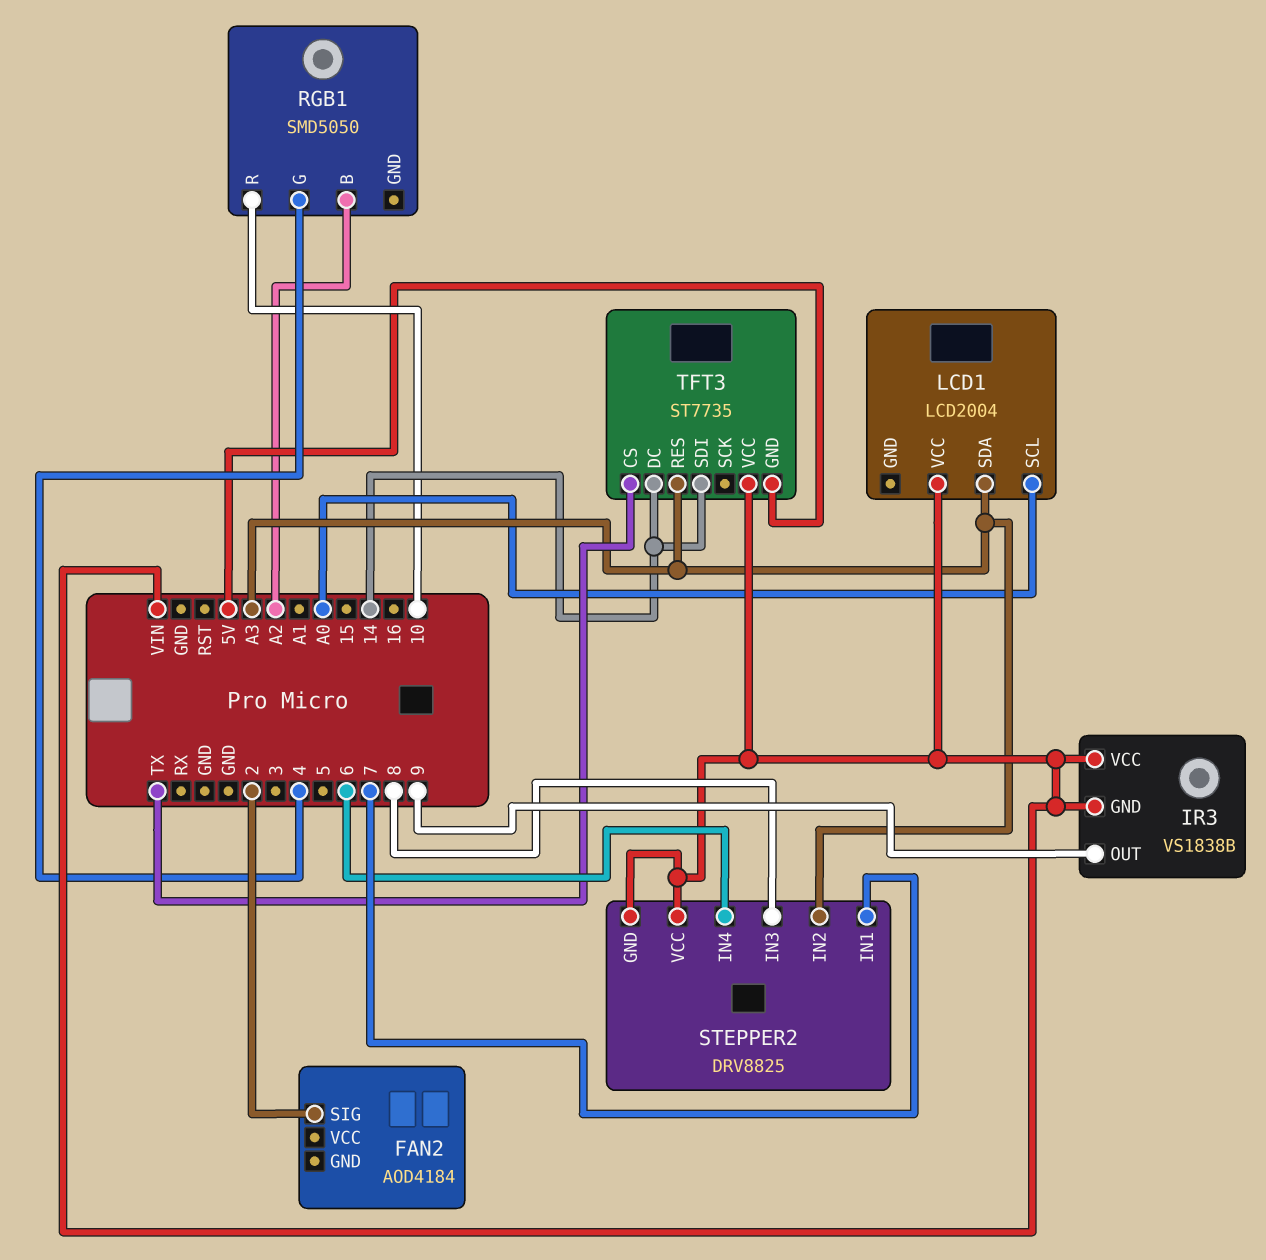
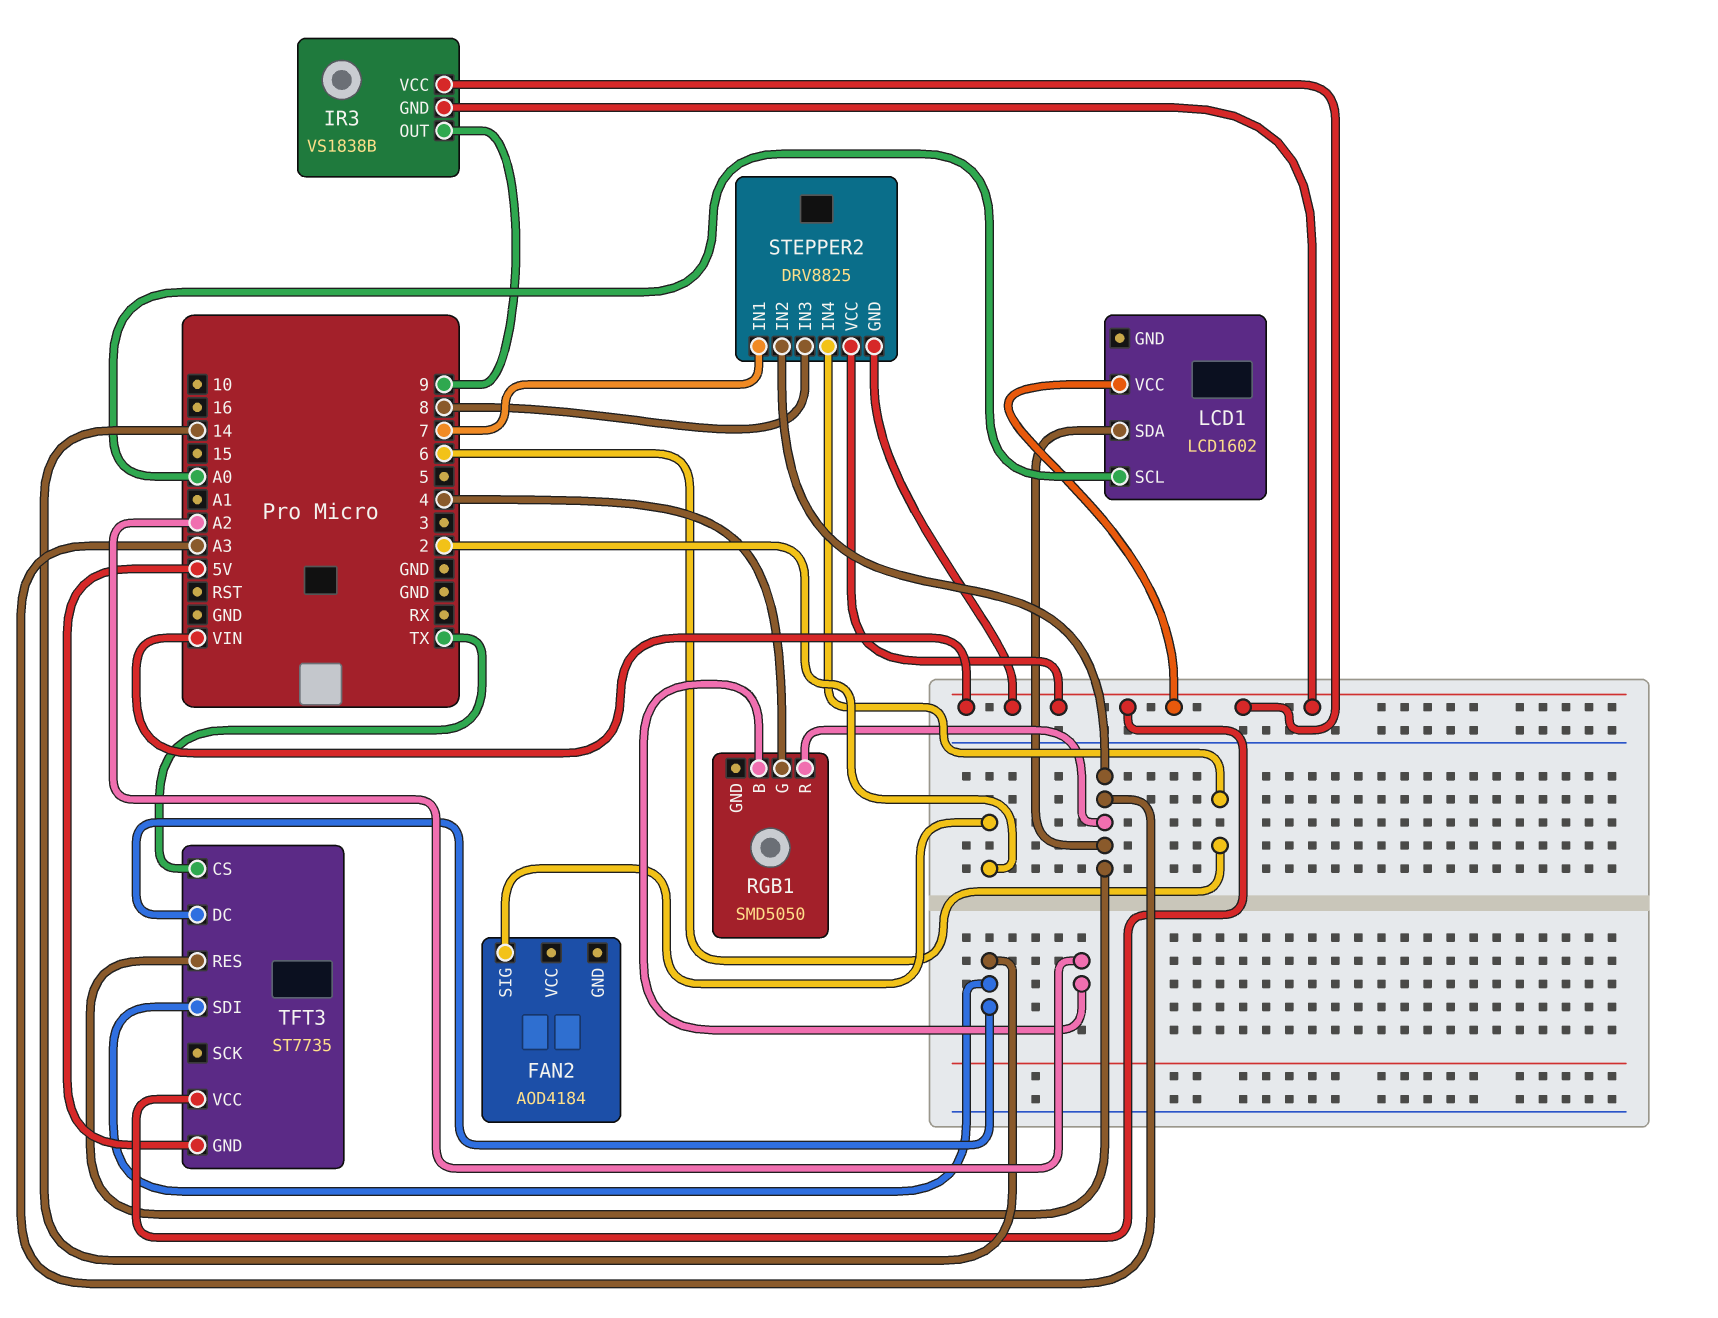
LCD1: LCD2004 -> LCD1602
RGB1 pin R: 10 -> A3

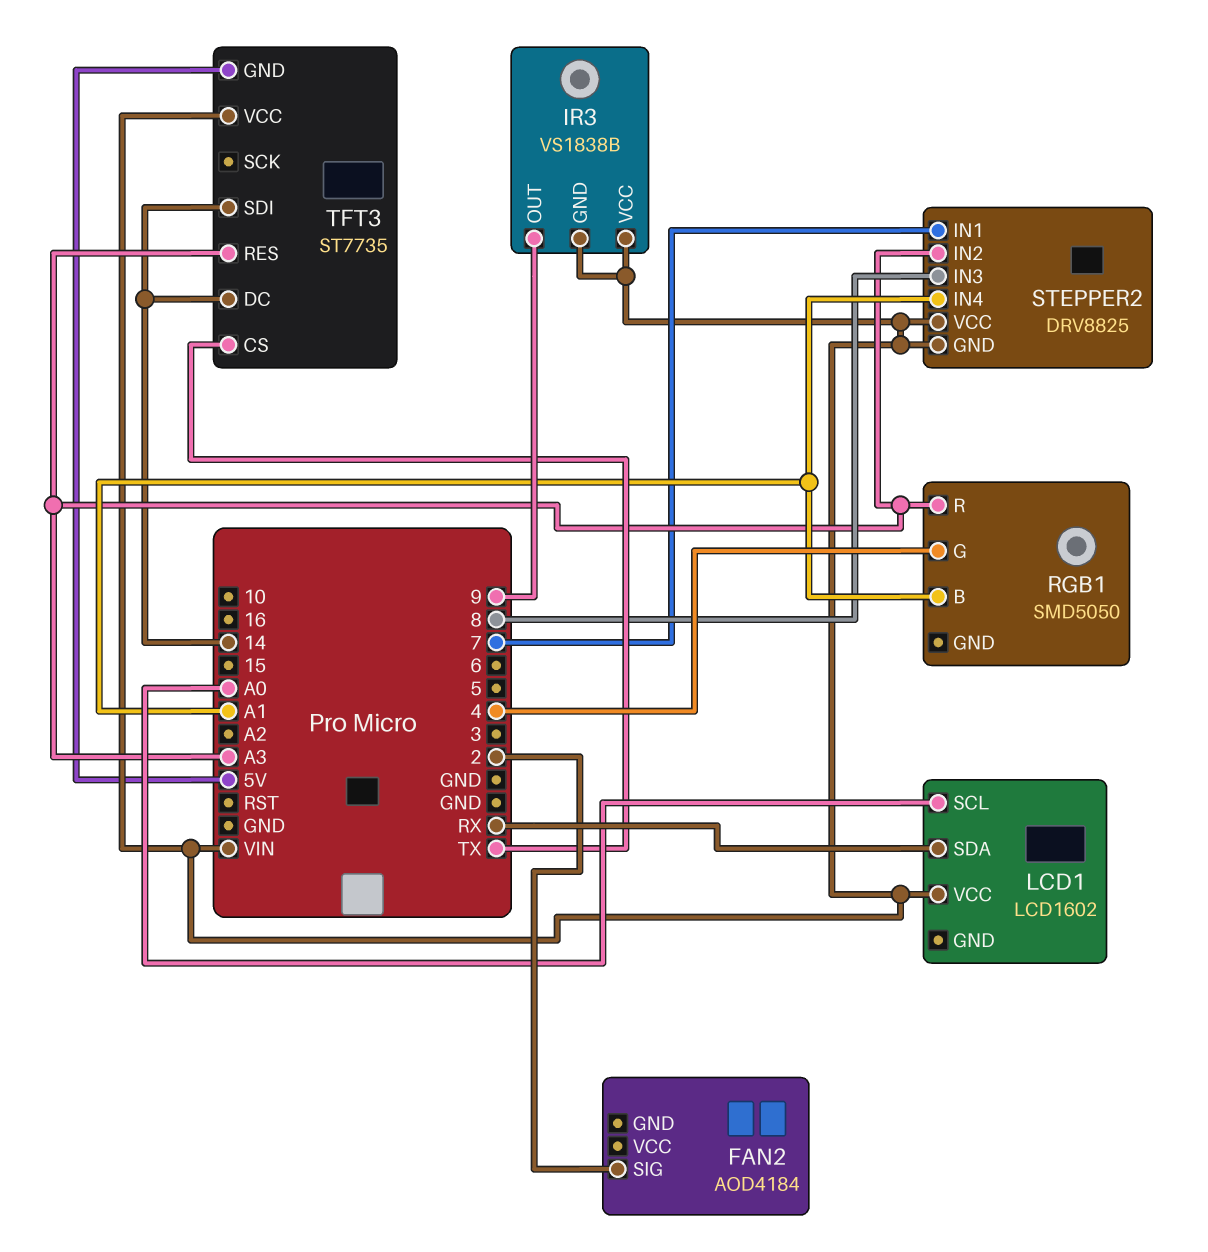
LCD1 pin SDA: A3 -> RX
RGB1 pin B: A2 -> A1
STEPPER2 pin IN4: 6 -> A1

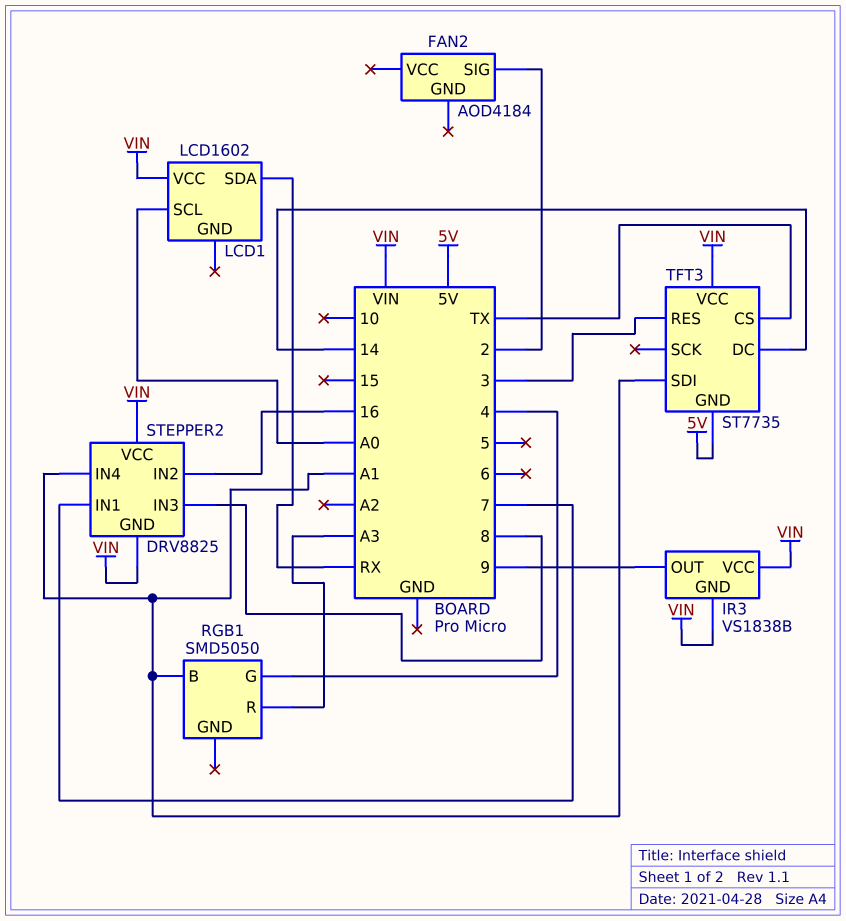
STEPPER2 pin IN2: A3 -> 16
TFT3 pin RES: A3 -> 3
TFT3 pin SDI: 14 -> A1

